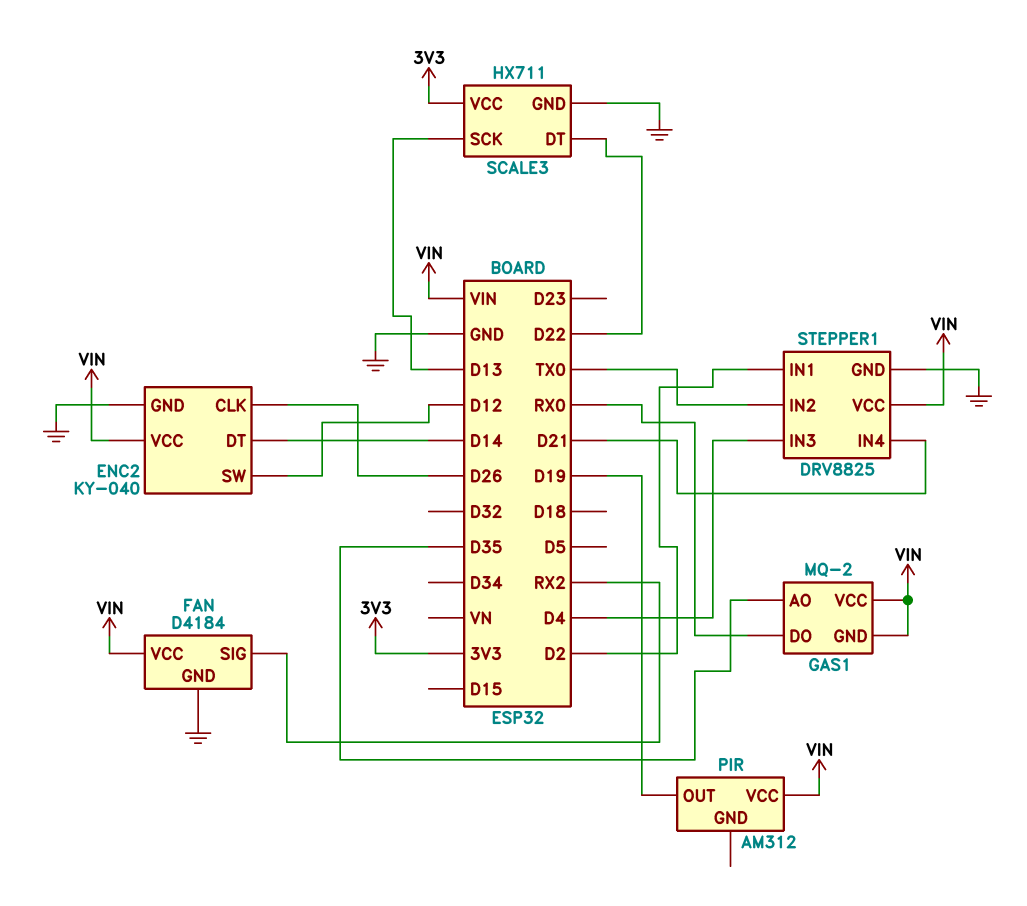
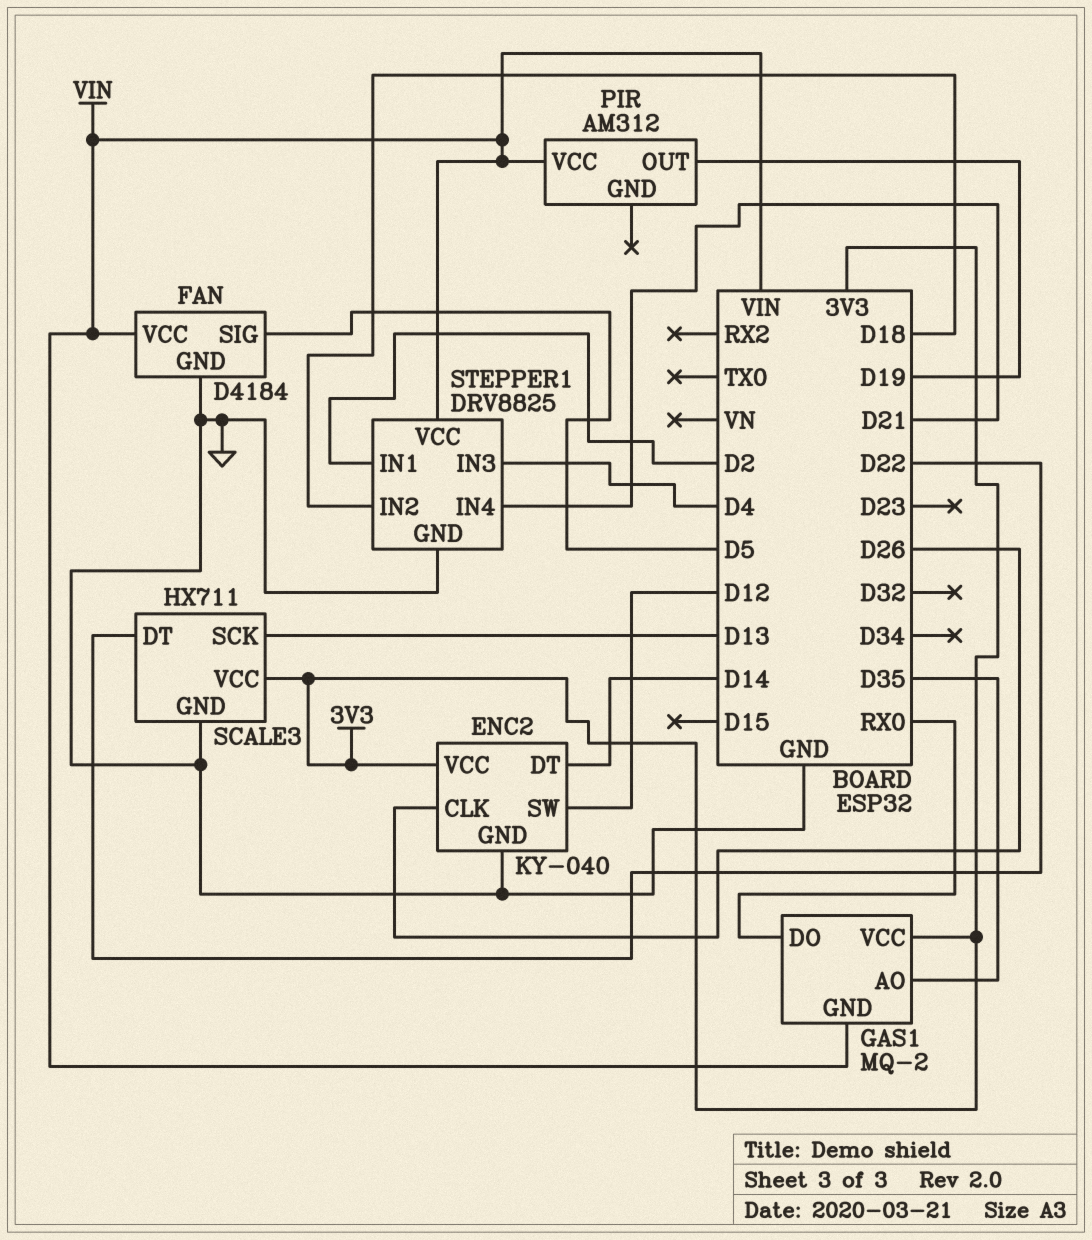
ENC2 pin VCC: VIN -> 3V3
FAN pin SIG: RX2 -> D5
GAS1 pin VCC: VIN -> 3V3
STEPPER1 pin IN2: TX0 -> D18

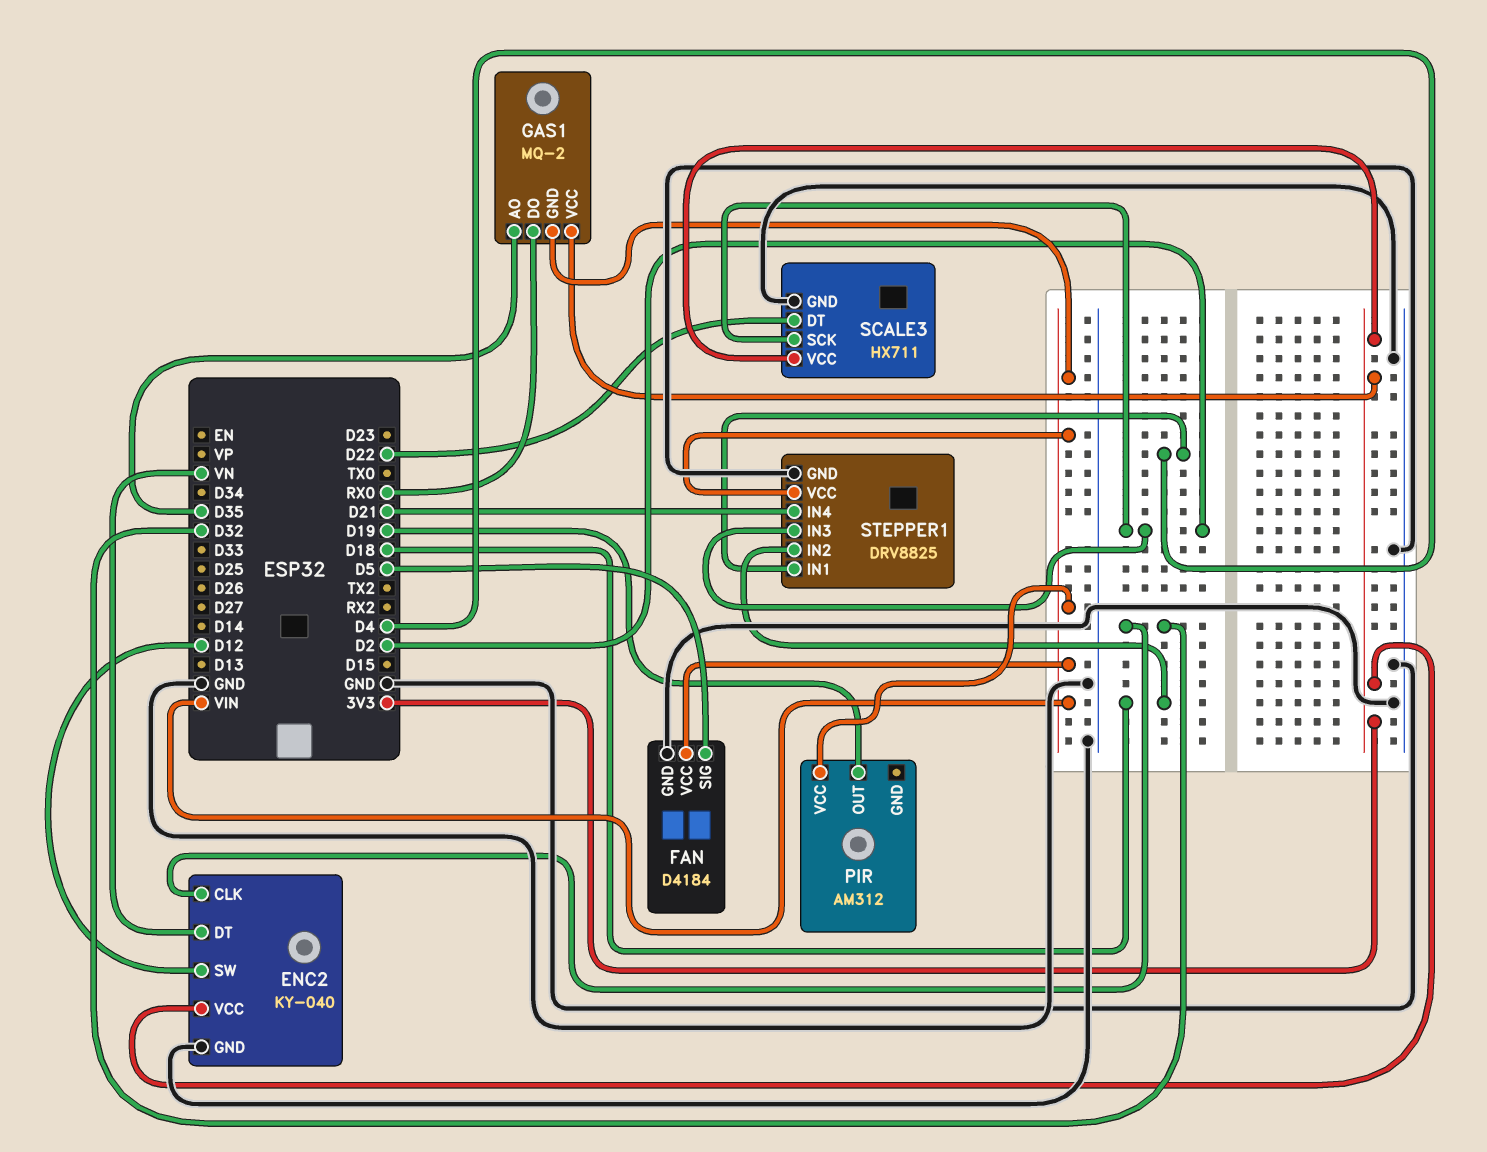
ENC2 pin CLK: D26 -> D32
ENC2 pin DT: D14 -> VN
SCALE3 pin SCK: D13 -> D2
STEPPER1 pin IN1: D2 -> D4
STEPPER1 pin IN3: D4 -> D2

